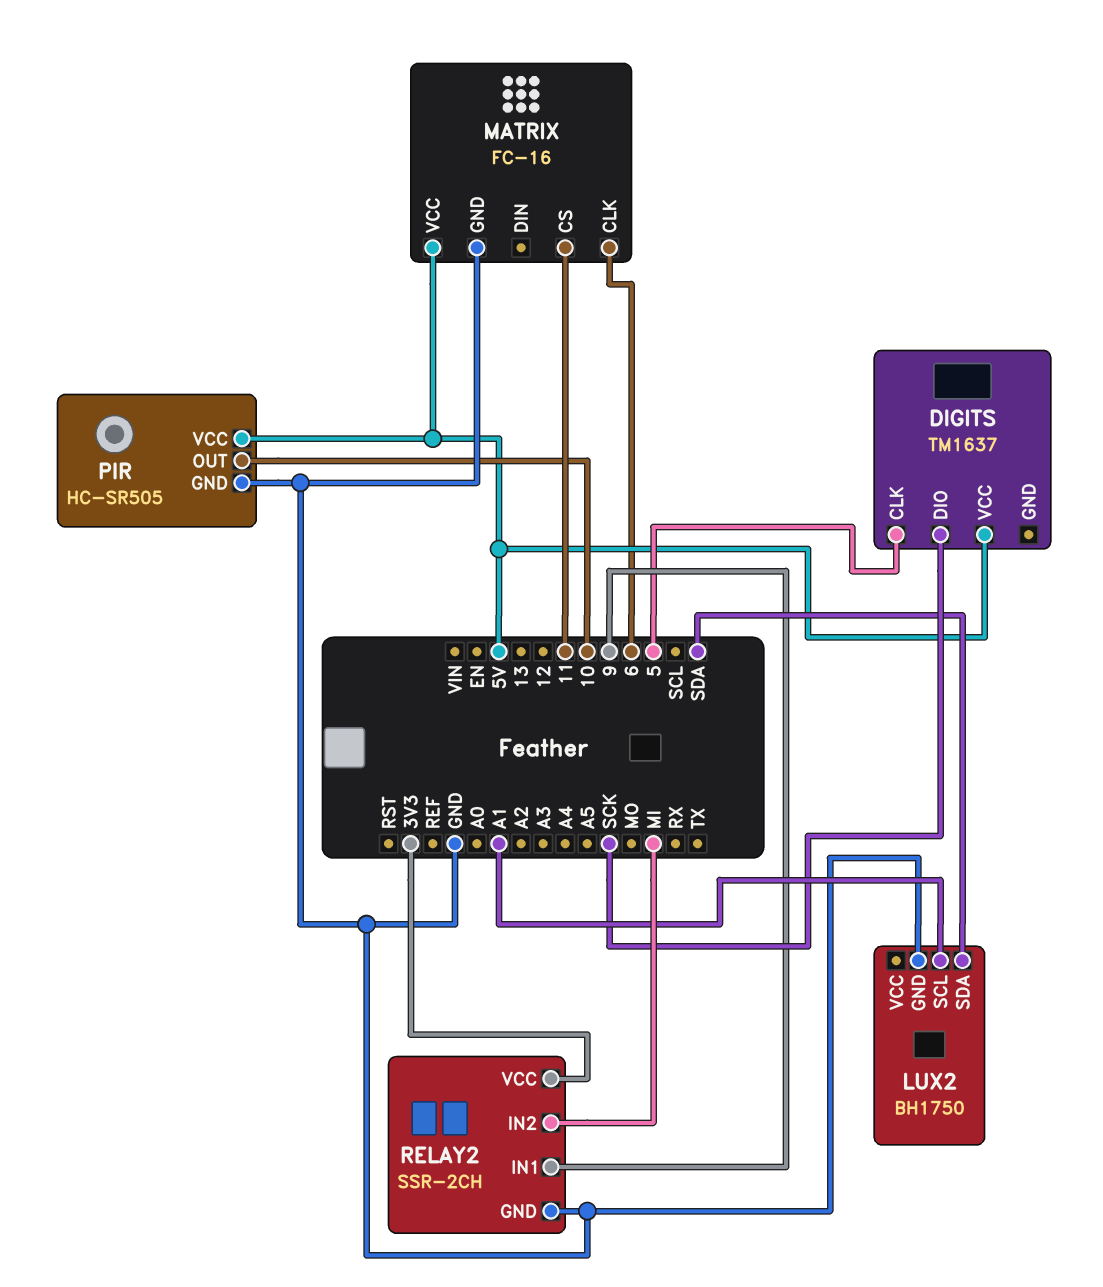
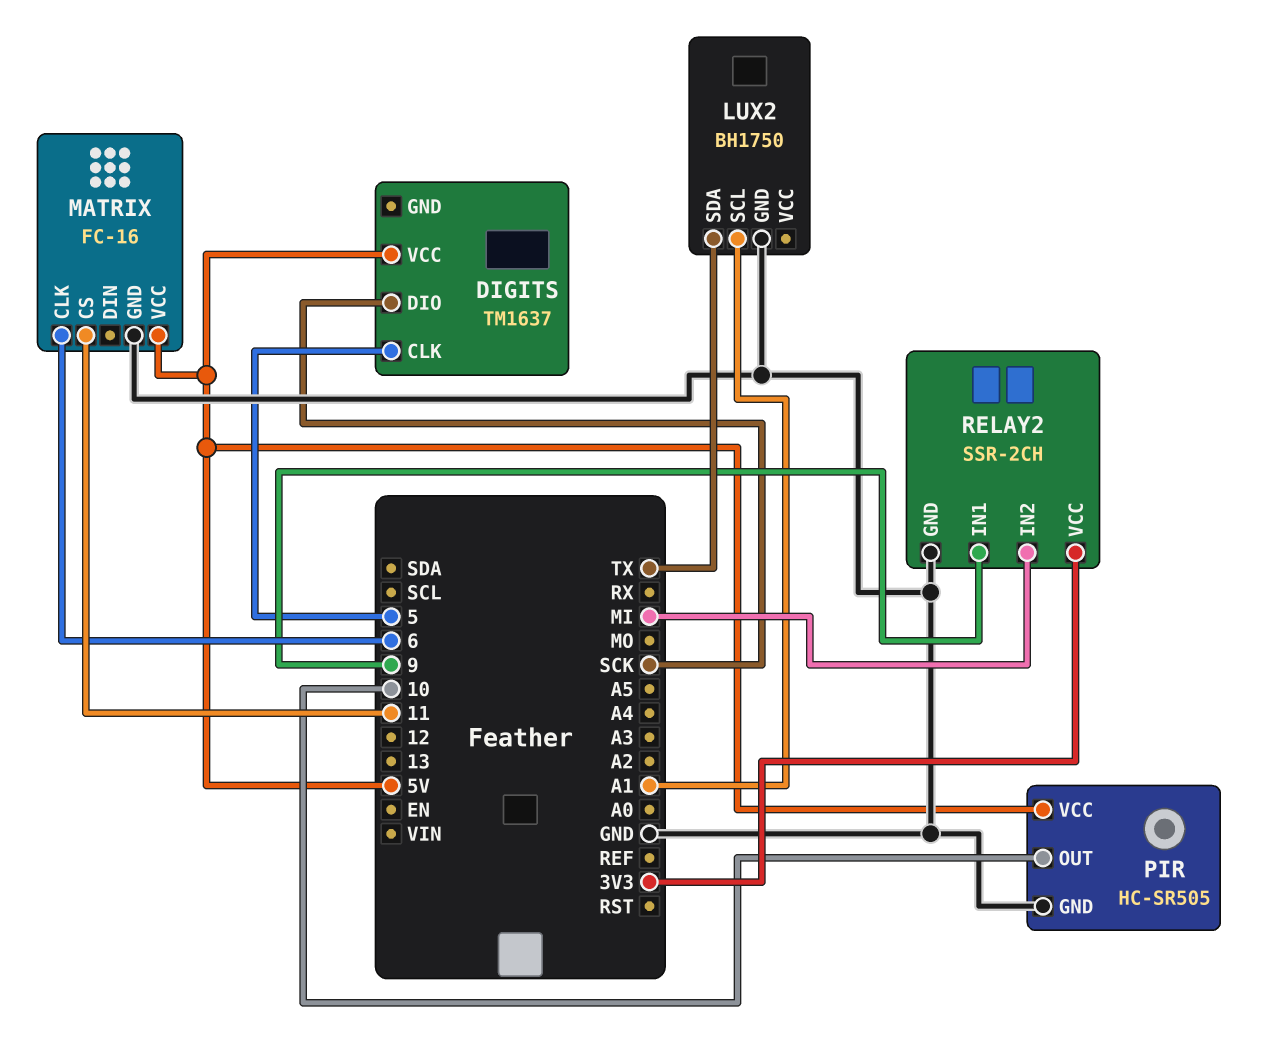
LUX2 pin SDA: SDA -> TX

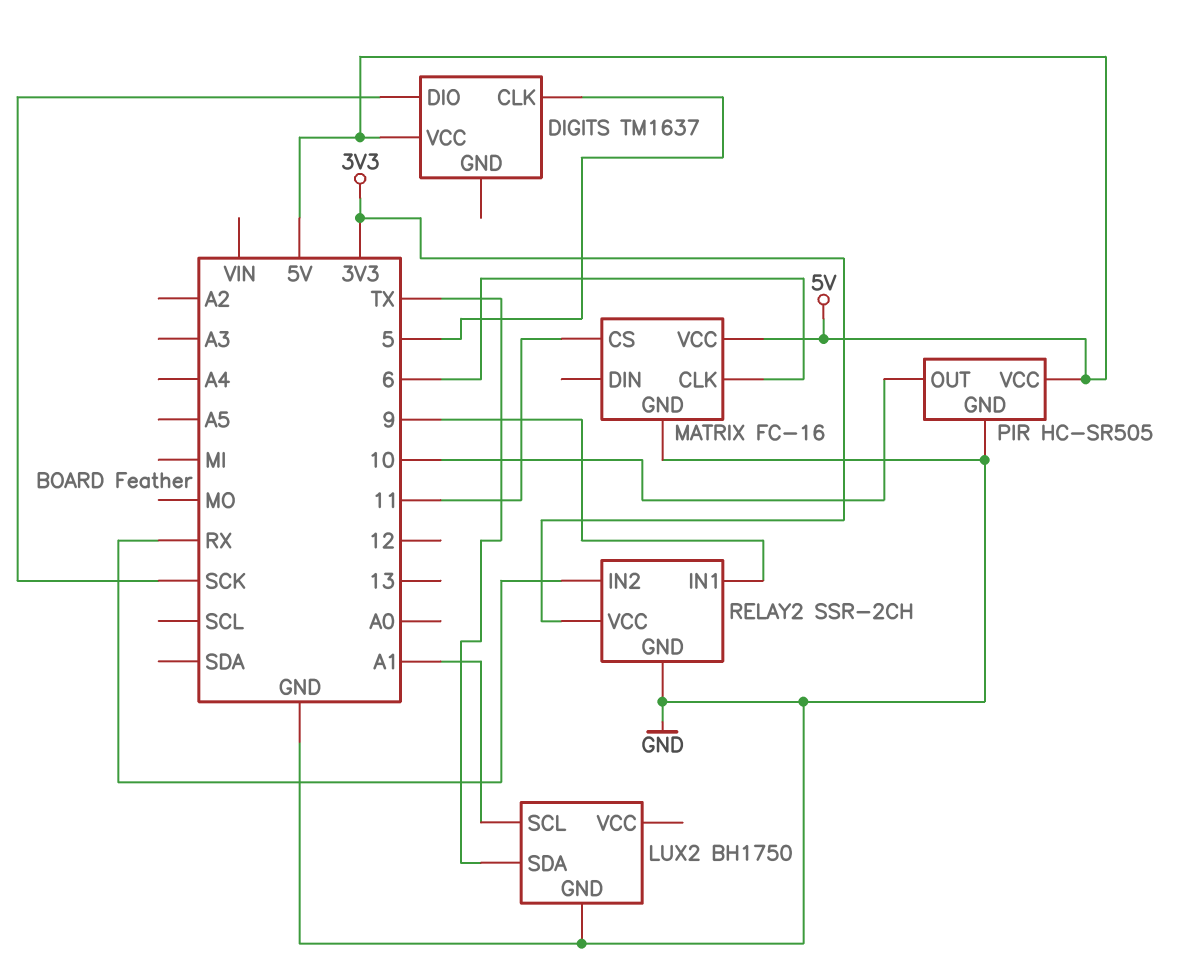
RELAY2 pin IN2: MI -> RX

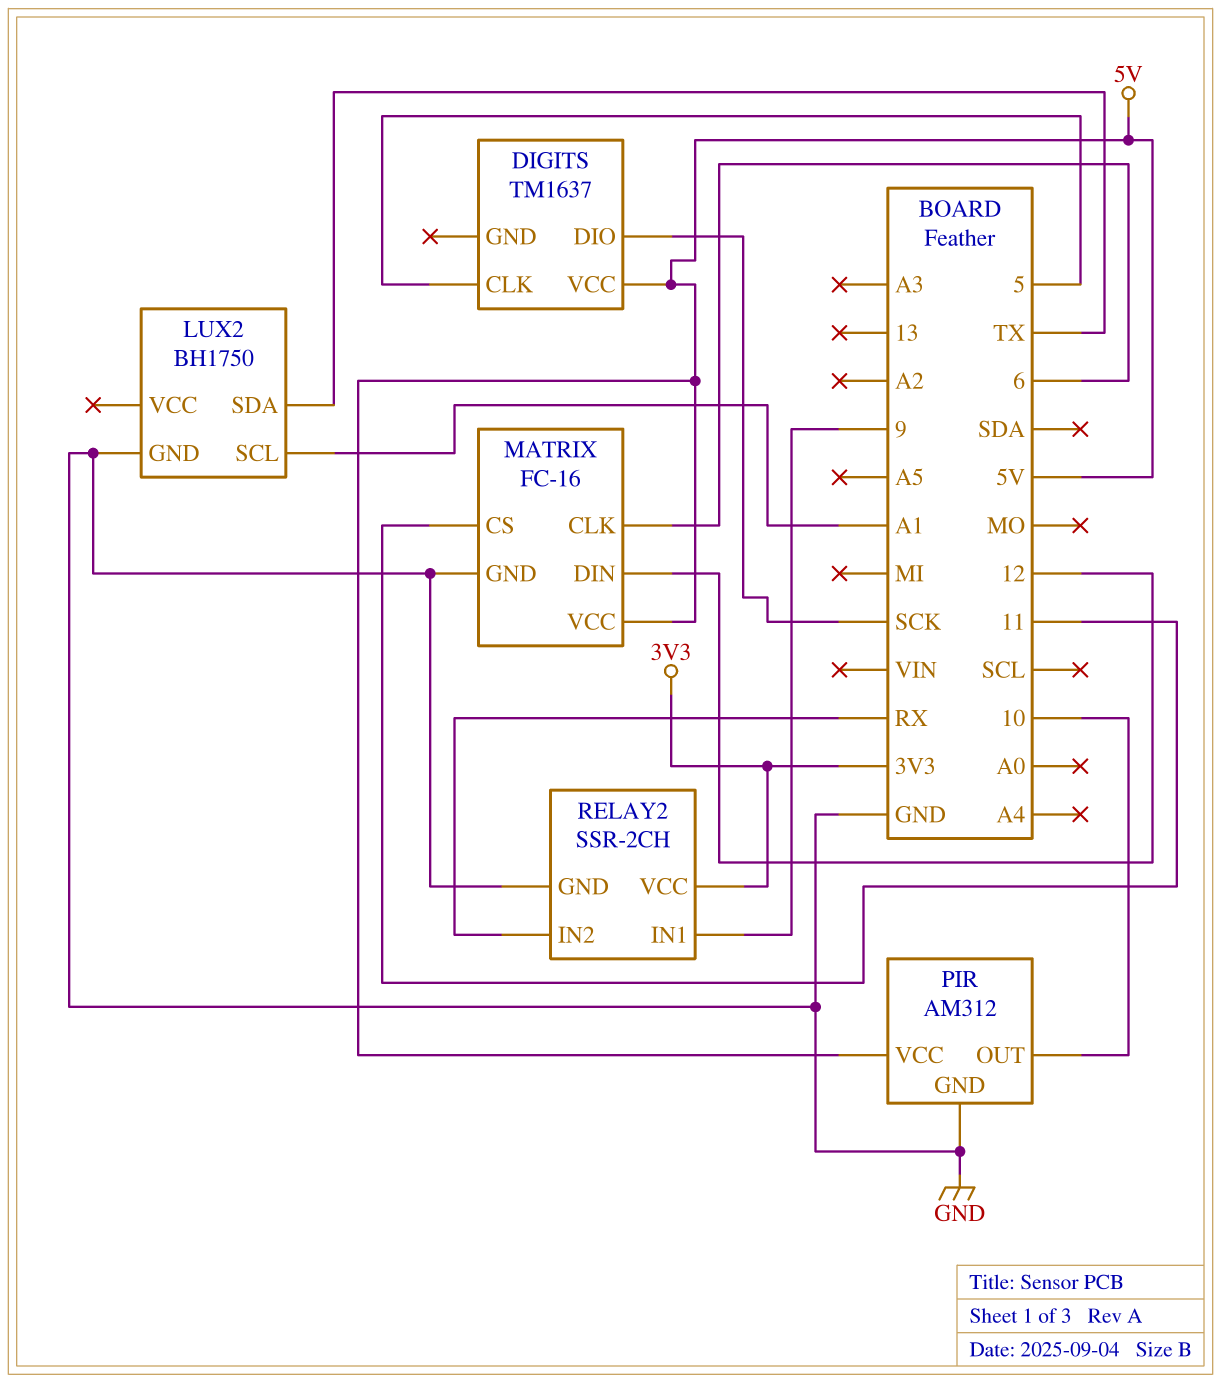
MATRIX pin DIN: none -> 12
PIR: HC-SR505 -> AM312

